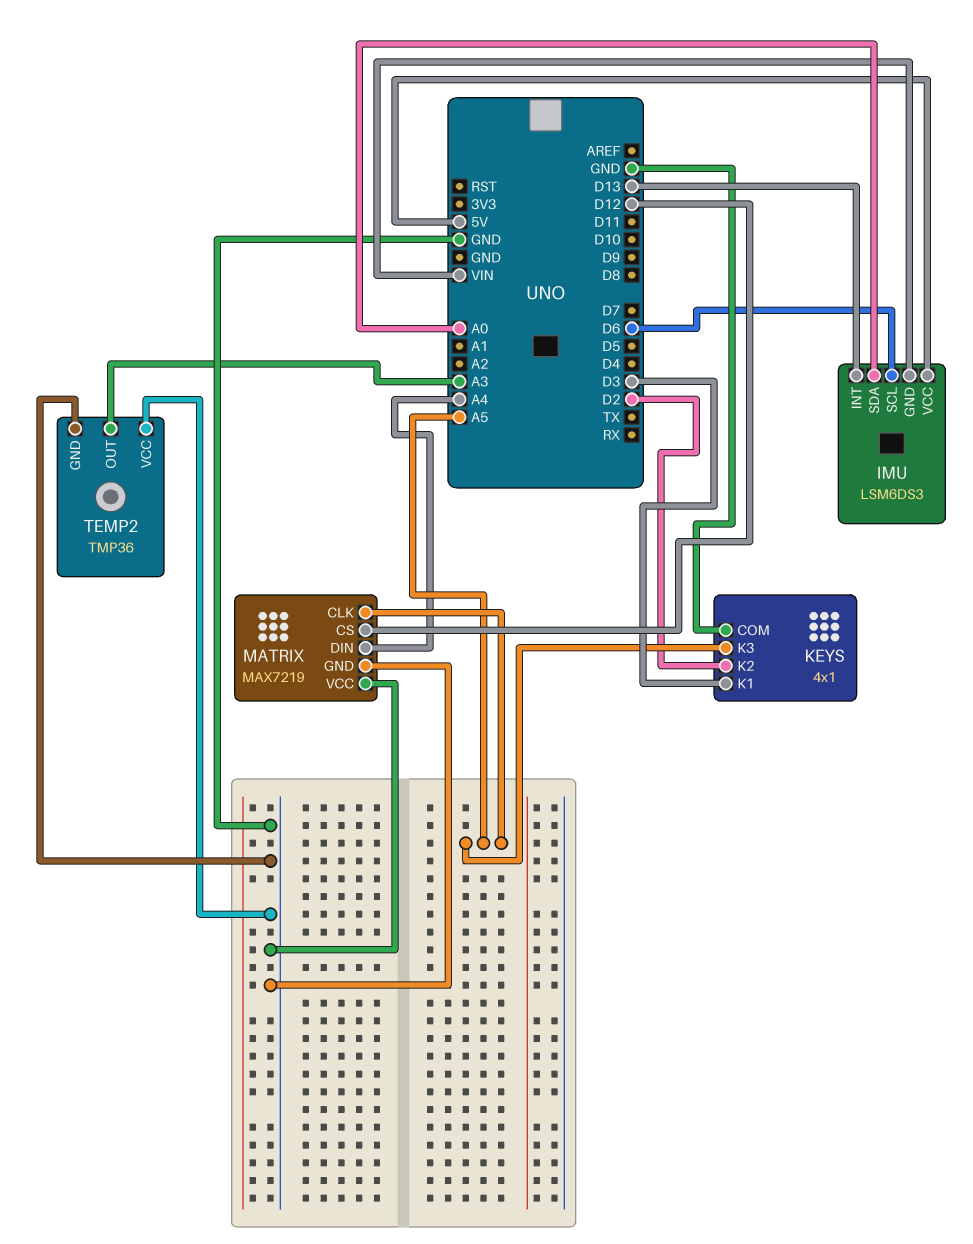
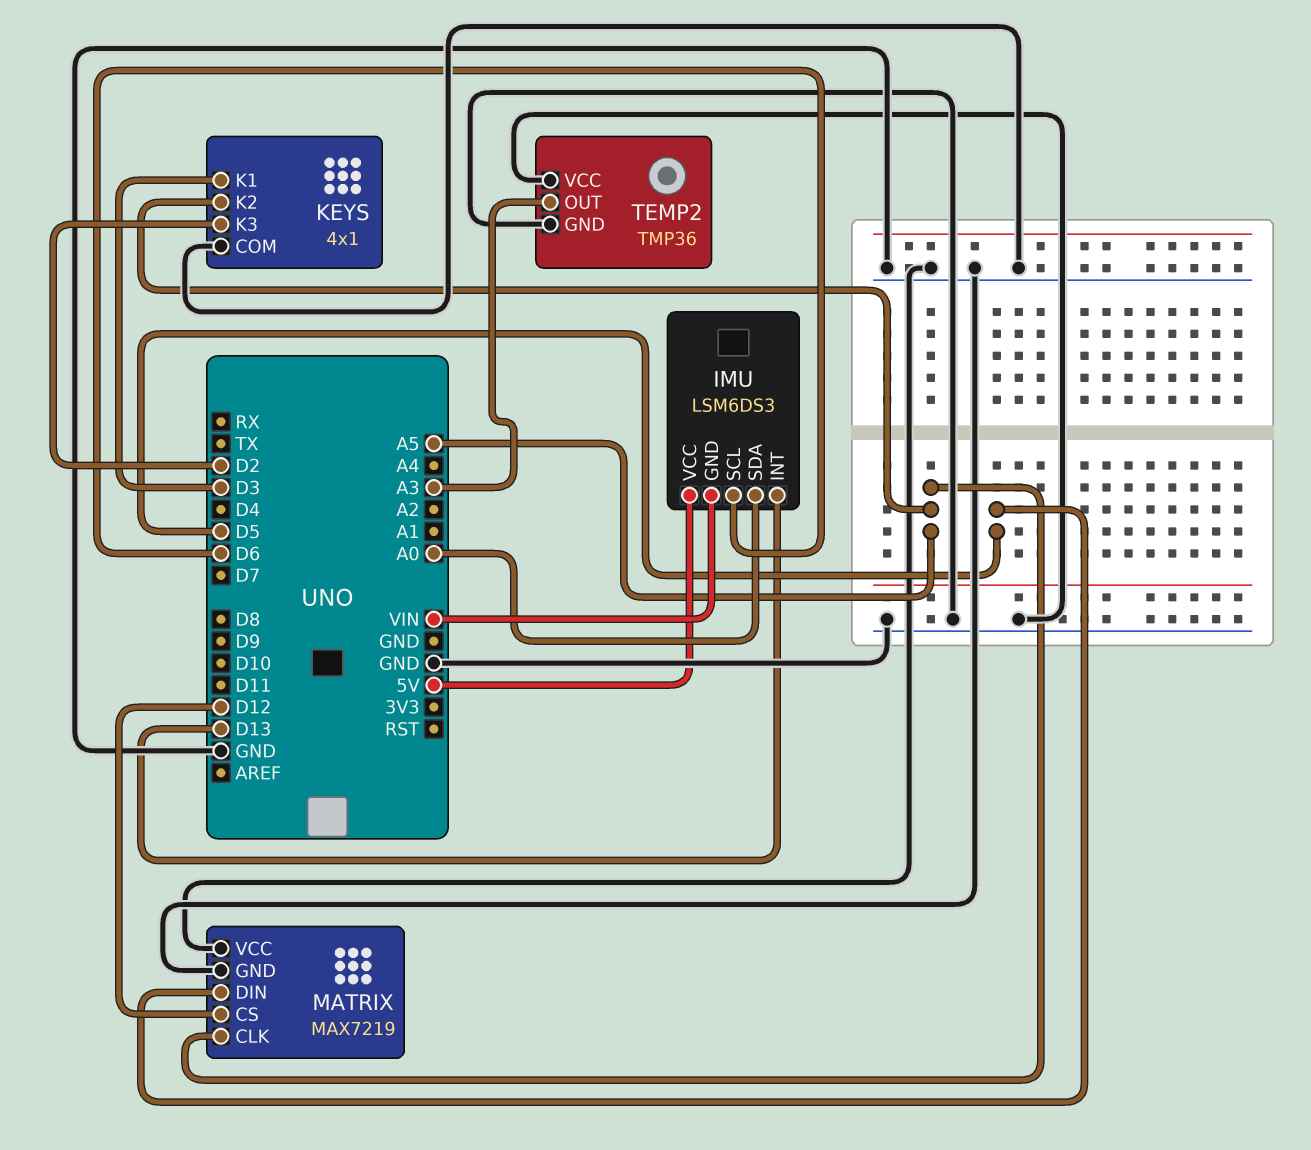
KEYS pin K2: D2 -> A5
KEYS pin K3: A5 -> D2
MATRIX pin DIN: A4 -> D5

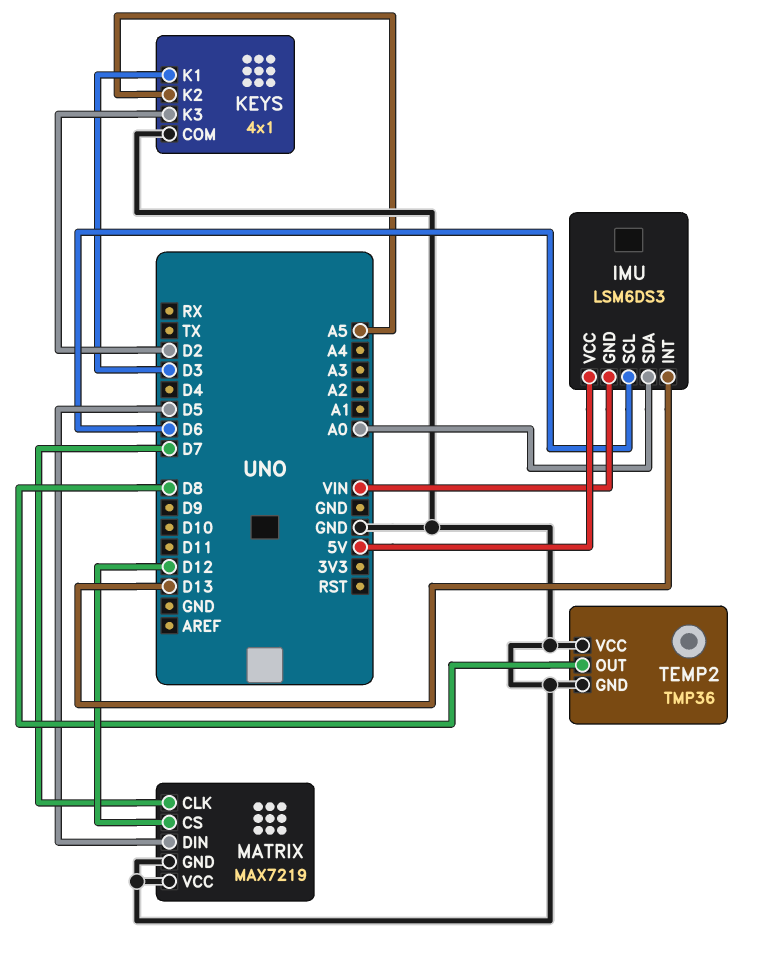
MATRIX pin CLK: A5 -> D7
TEMP2 pin OUT: A3 -> D8

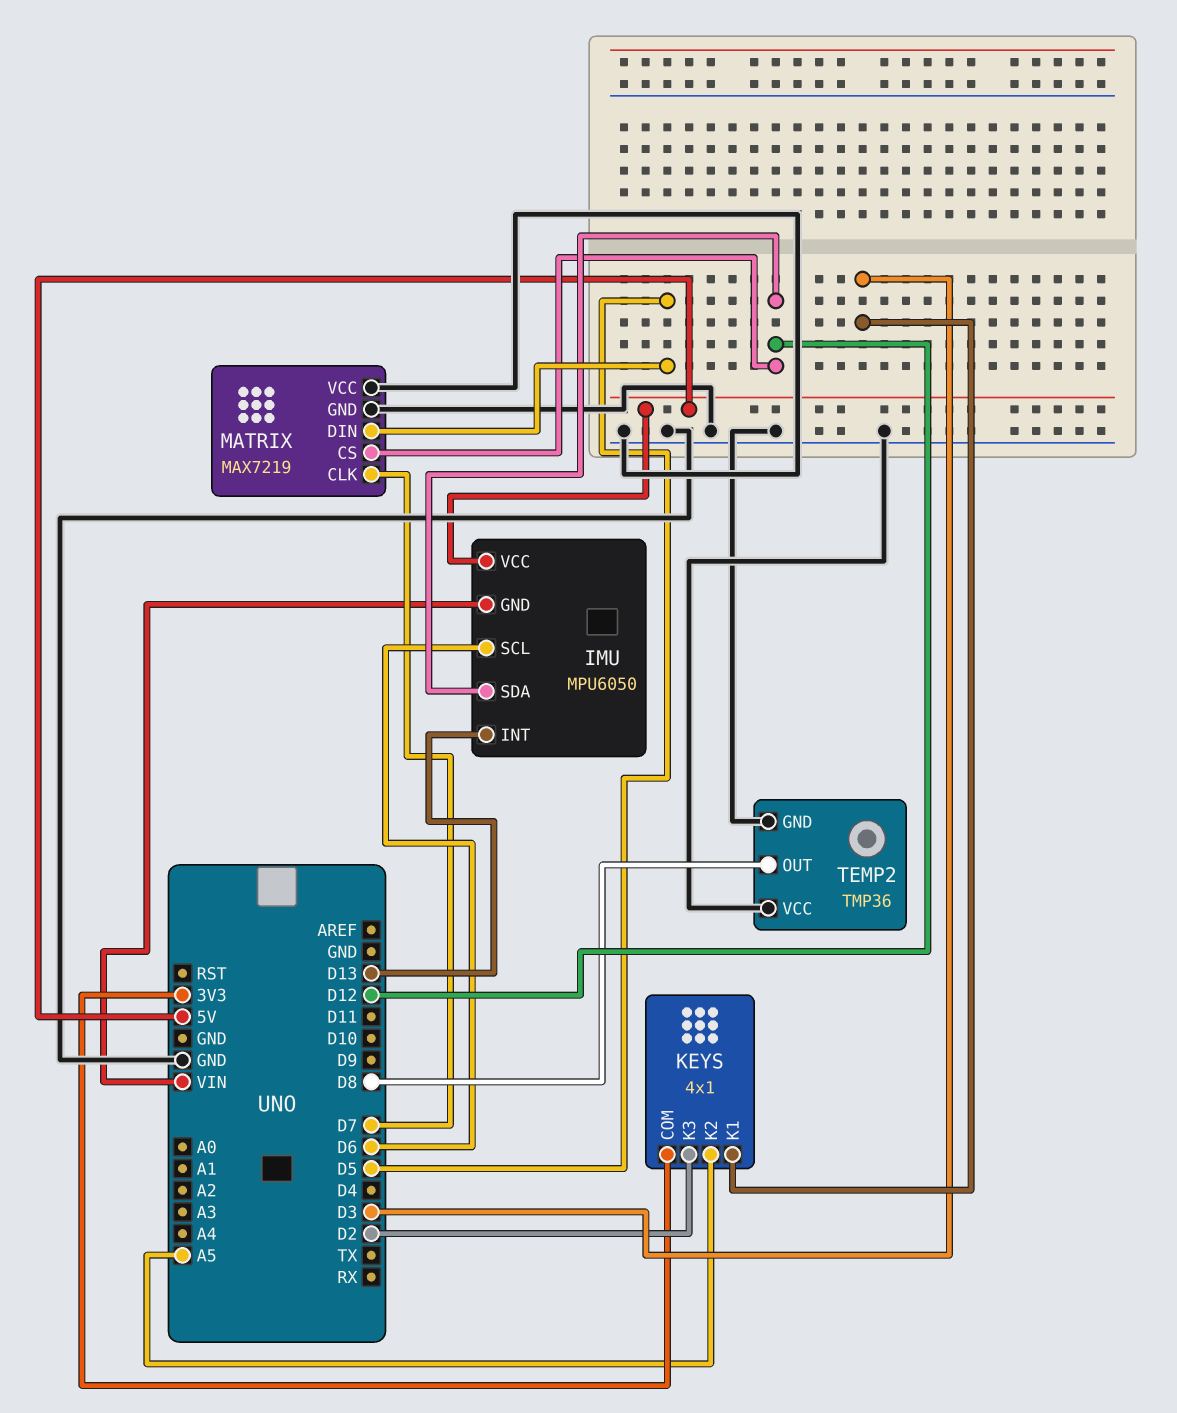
IMU: LSM6DS3 -> MPU6050
IMU pin SDA: A0 -> D12
KEYS pin COM: GND -> 3V3

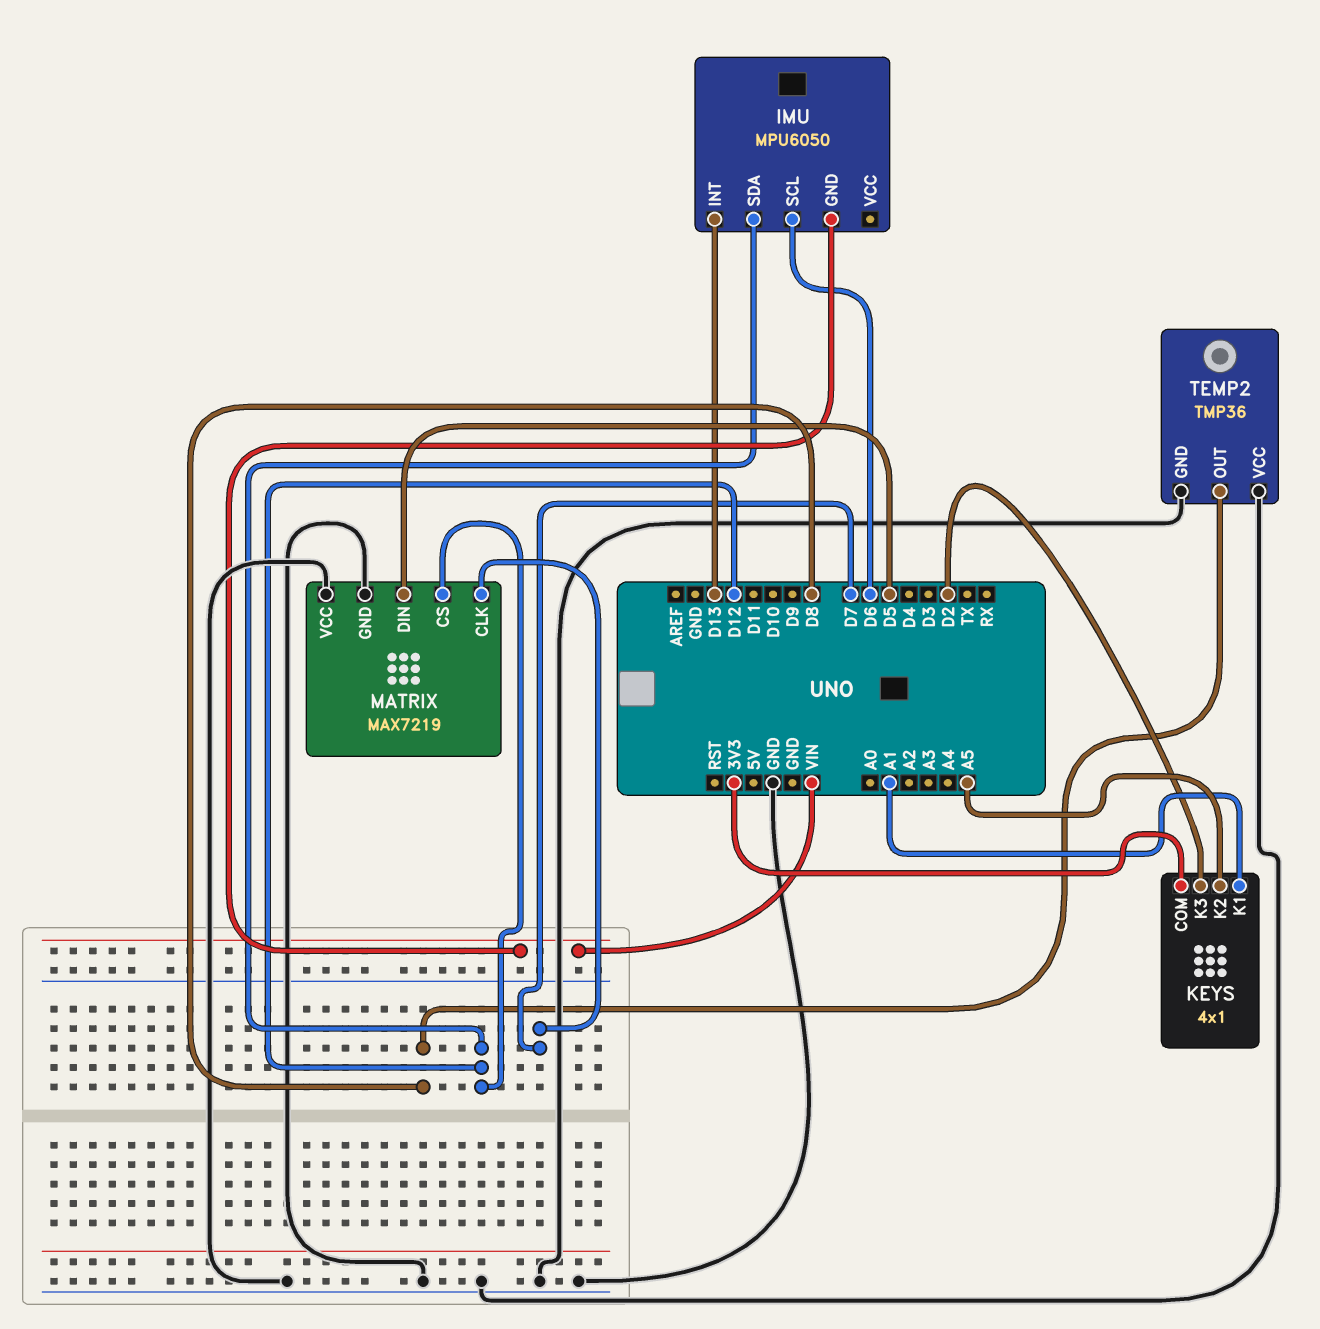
IMU pin VCC: 5V -> none
KEYS pin K1: D3 -> A1

